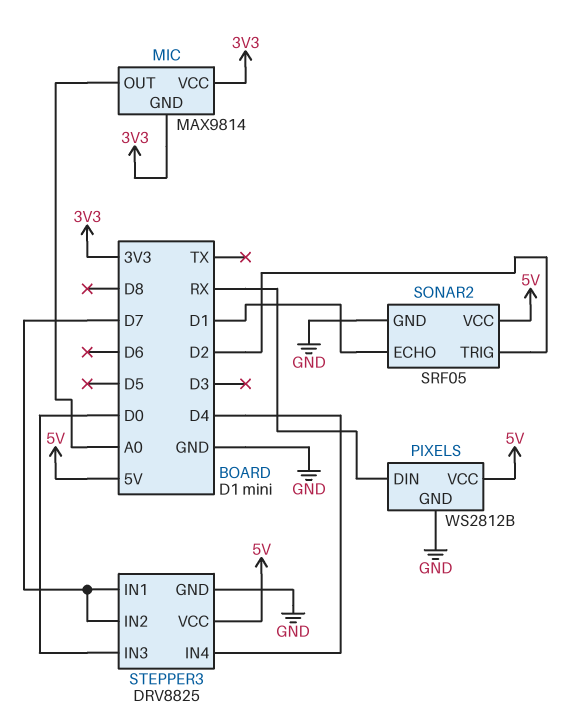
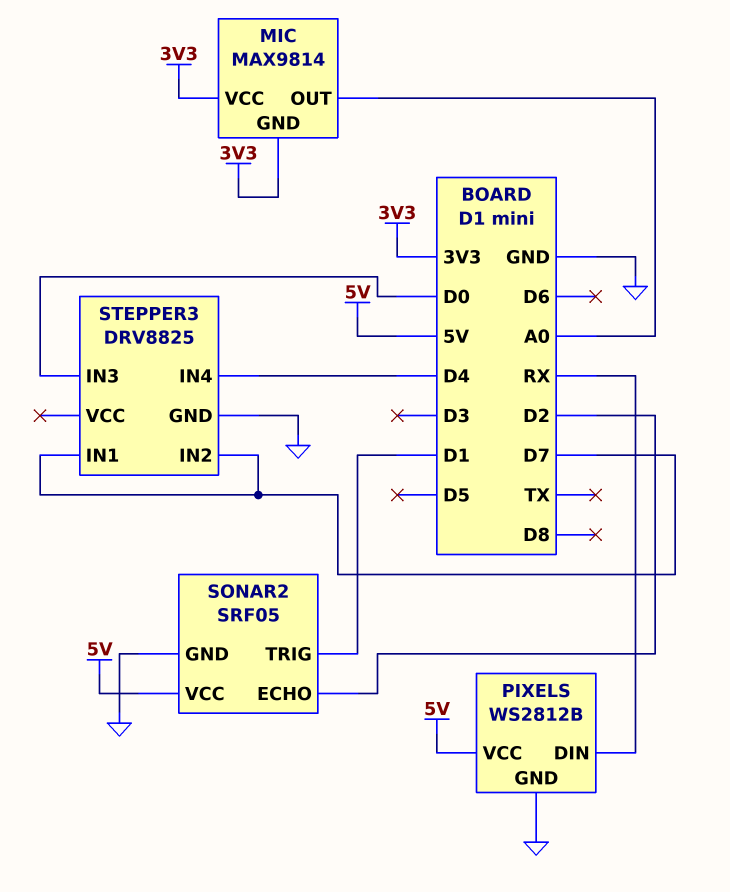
SONAR2 pin ECHO: D1 -> D2
SONAR2 pin TRIG: D2 -> D1
STEPPER3 pin VCC: 5V -> none

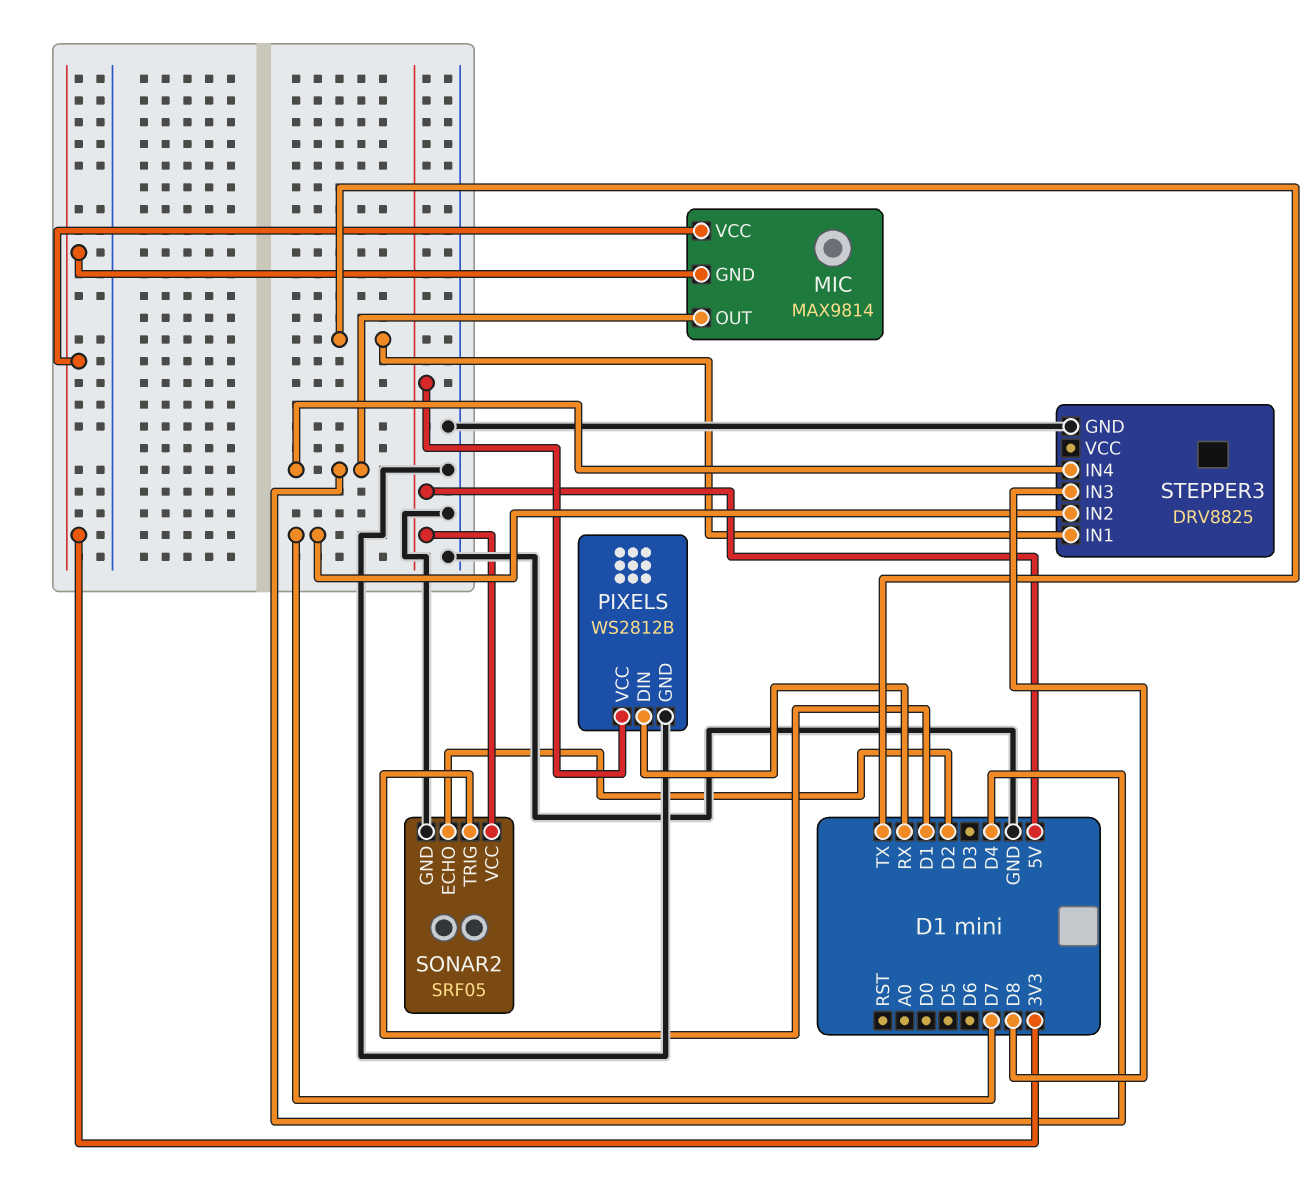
MIC pin OUT: A0 -> D4
STEPPER3 pin IN1: D7 -> TX
STEPPER3 pin IN3: D0 -> D8

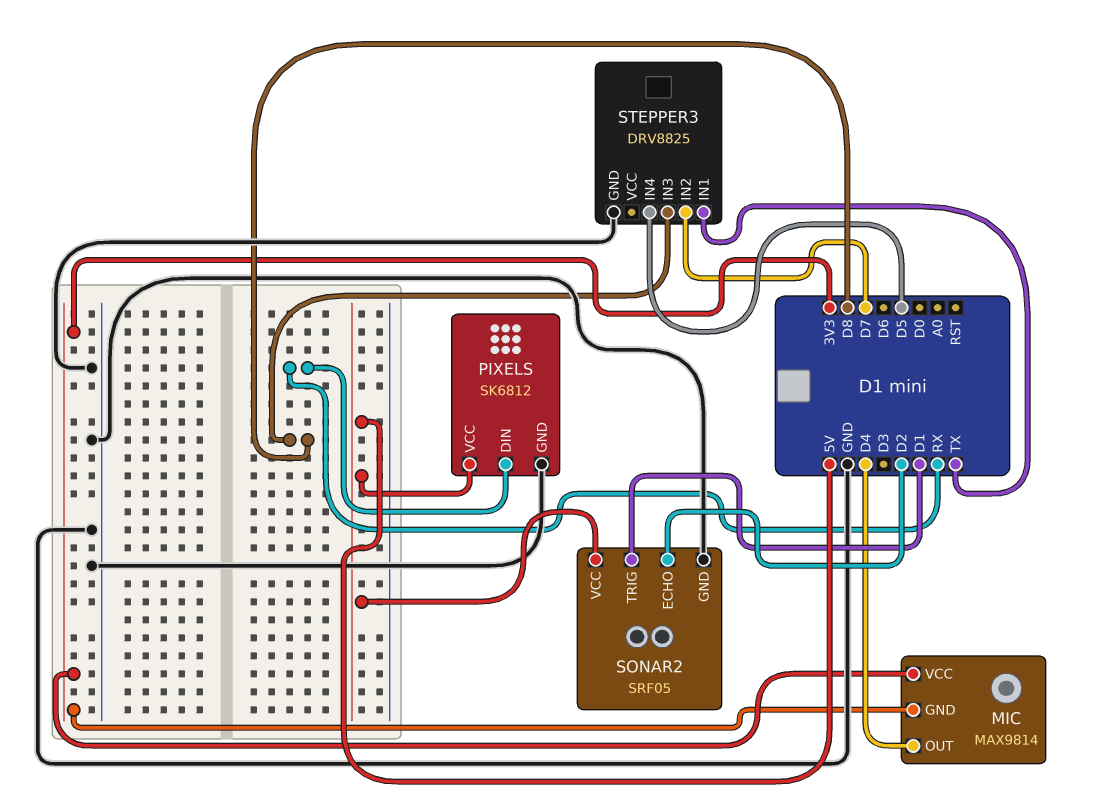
PIXELS: WS2812B -> SK6812
STEPPER3 pin IN4: D4 -> D5

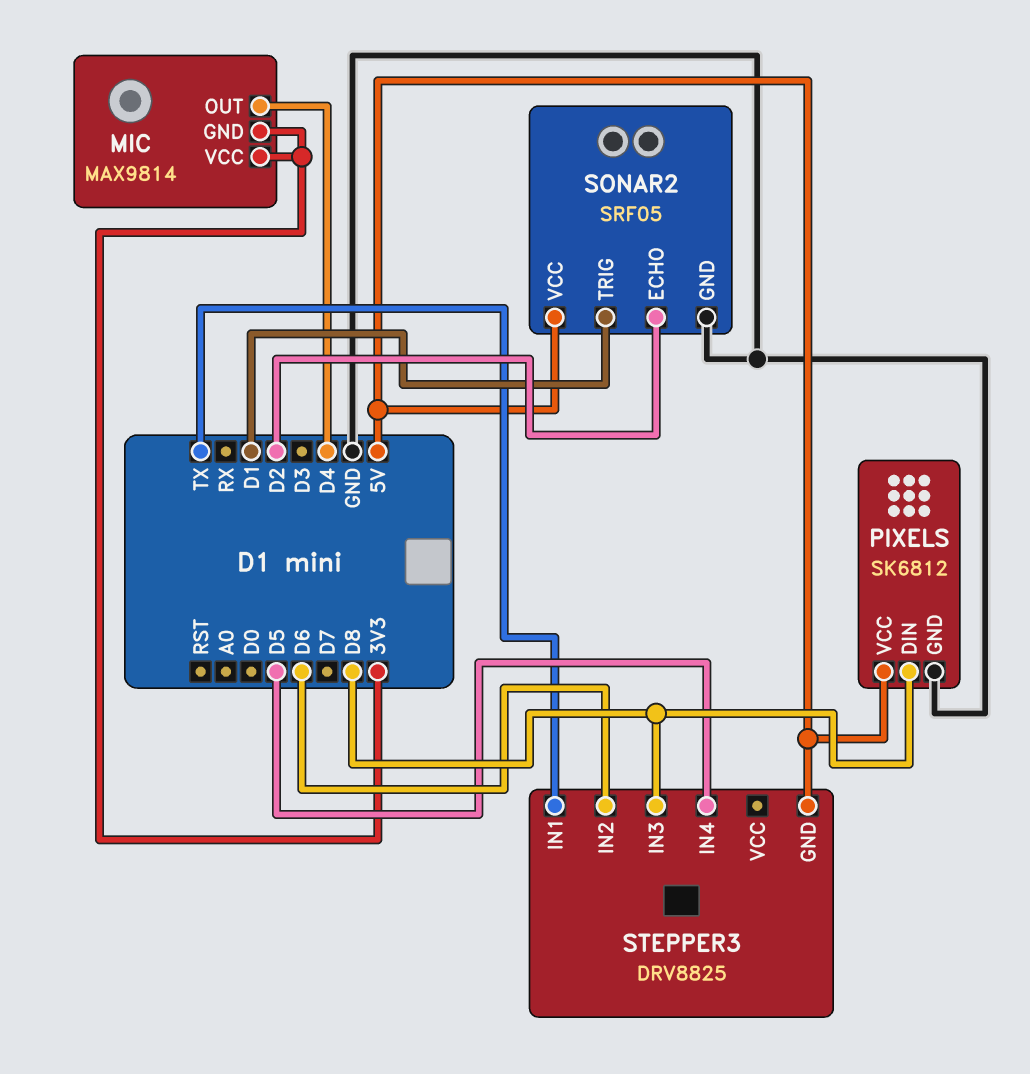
PIXELS pin DIN: RX -> D8
STEPPER3 pin GND: GND -> 5V
STEPPER3 pin IN2: D7 -> D6

